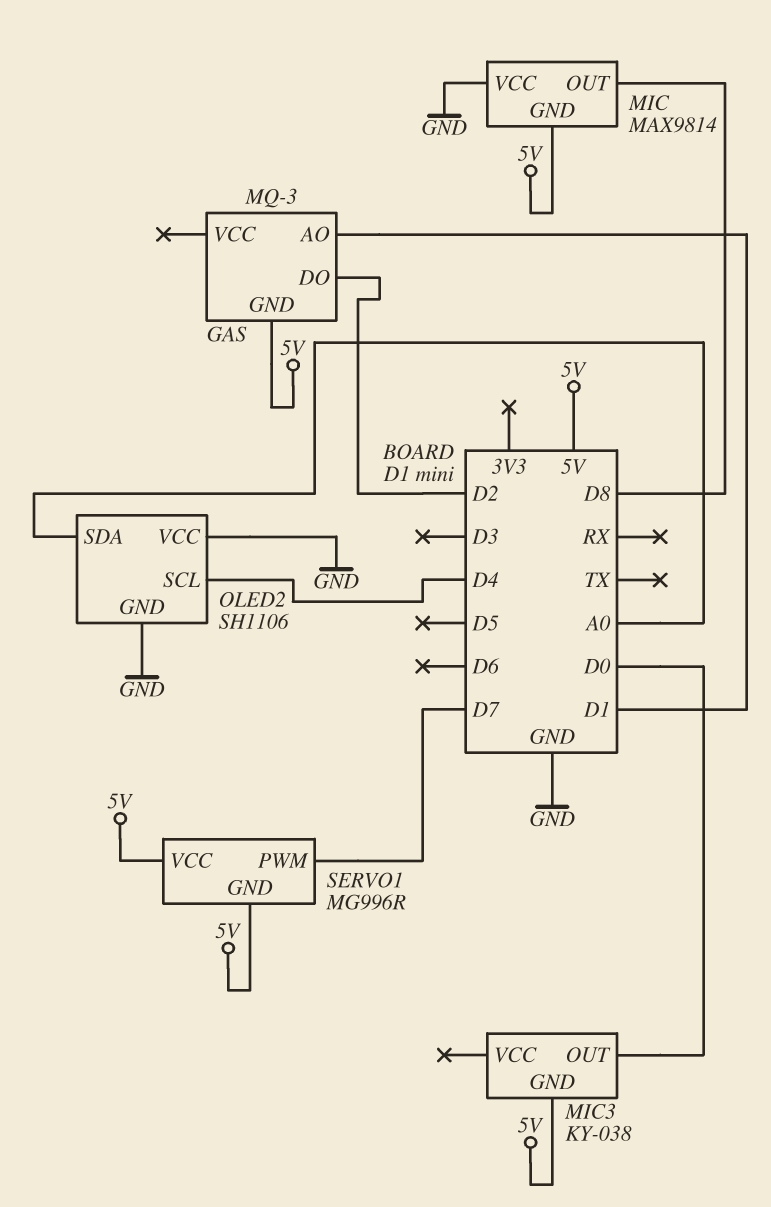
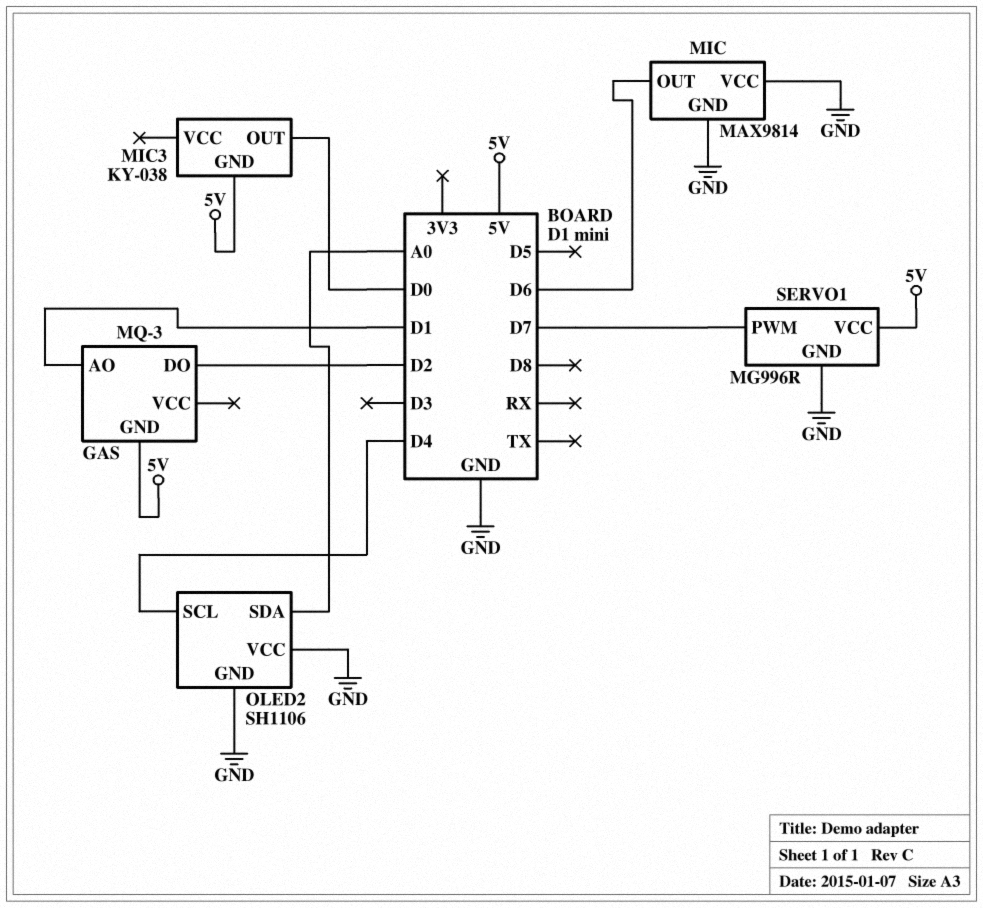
MIC pin GND: 5V -> GND
MIC pin OUT: D8 -> D6
SERVO1 pin GND: 5V -> GND

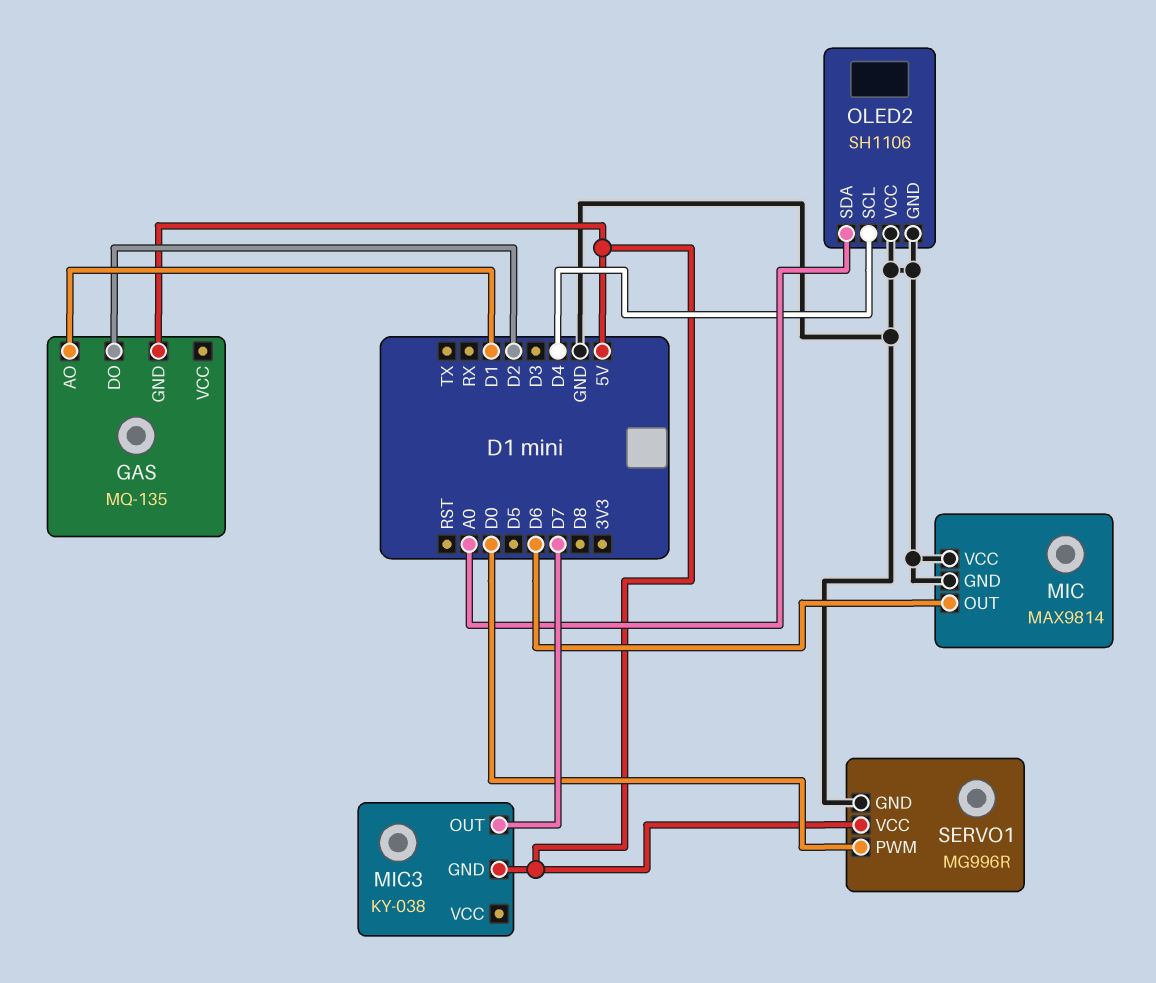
GAS: MQ-3 -> MQ-135
MIC3 pin OUT: D0 -> D7
SERVO1 pin PWM: D7 -> D0

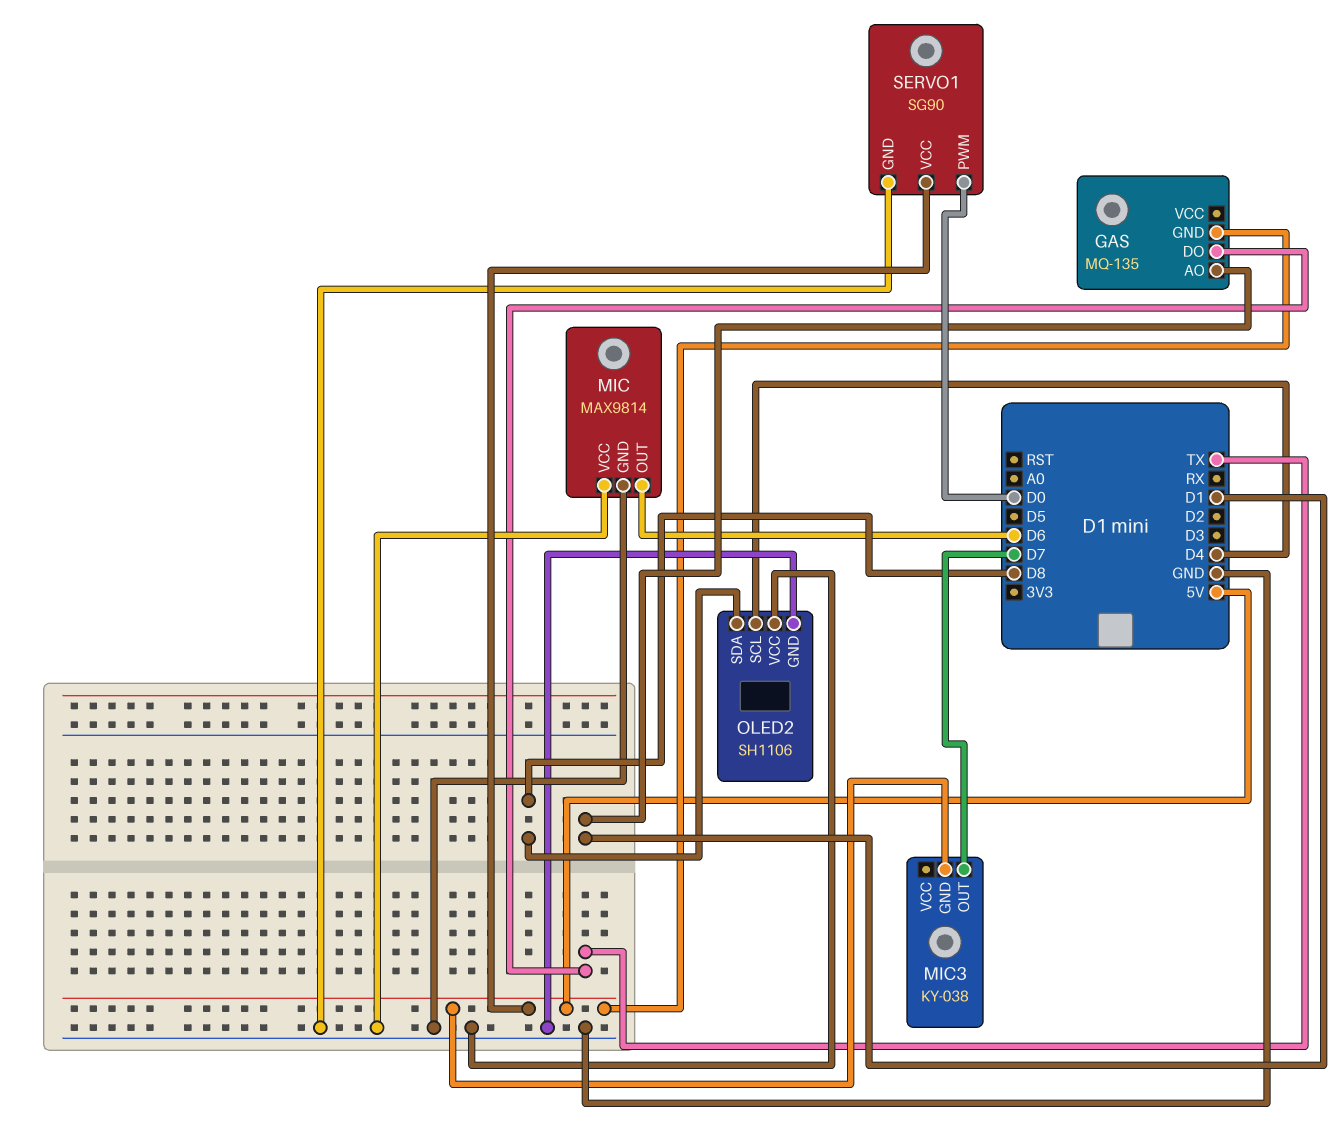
GAS pin DO: D2 -> TX
OLED2 pin SDA: A0 -> D8
SERVO1: MG996R -> SG90

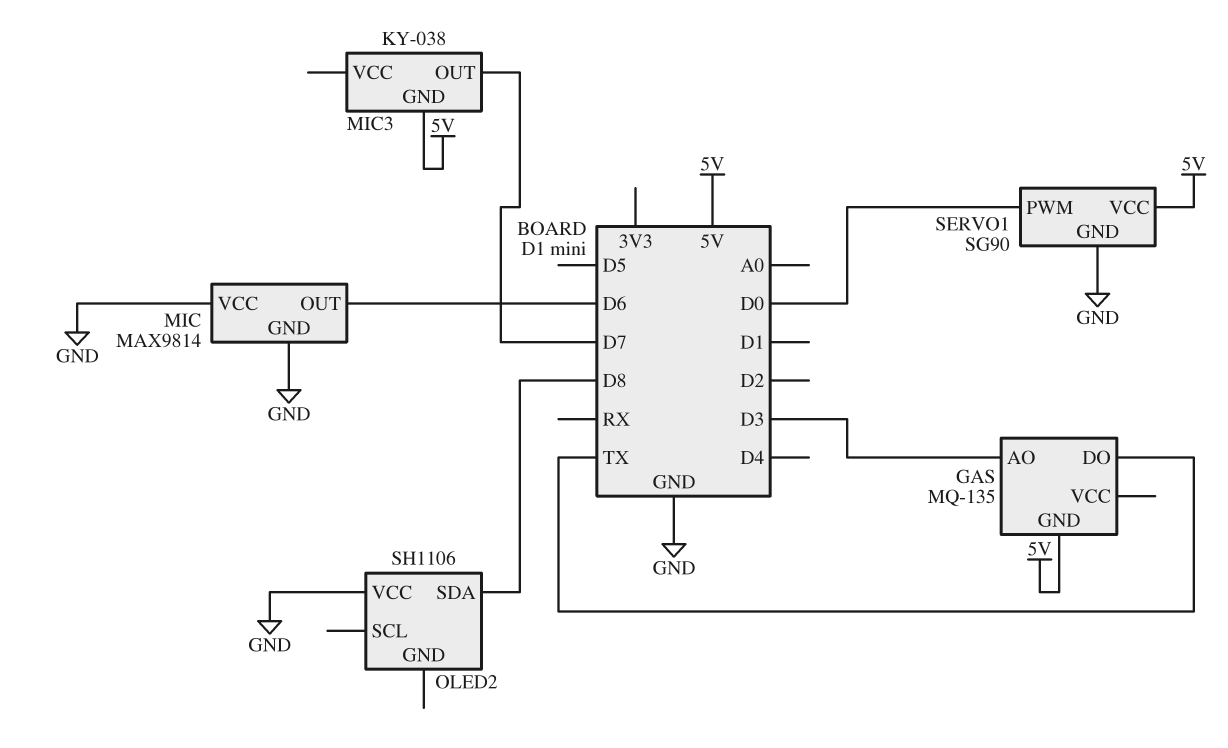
GAS pin AO: D1 -> D3
OLED2 pin GND: GND -> none
OLED2 pin SCL: D4 -> none

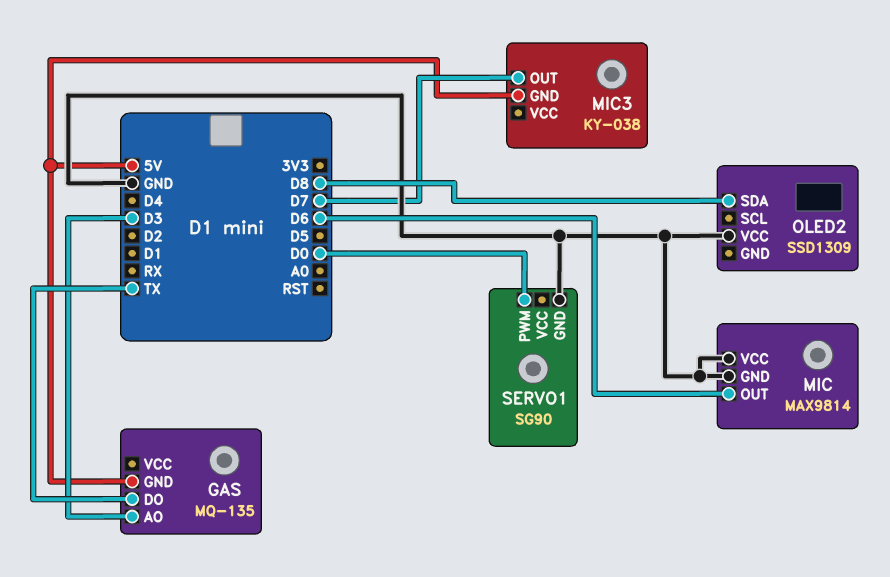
OLED2: SH1106 -> SSD1309
SERVO1 pin VCC: 5V -> none

